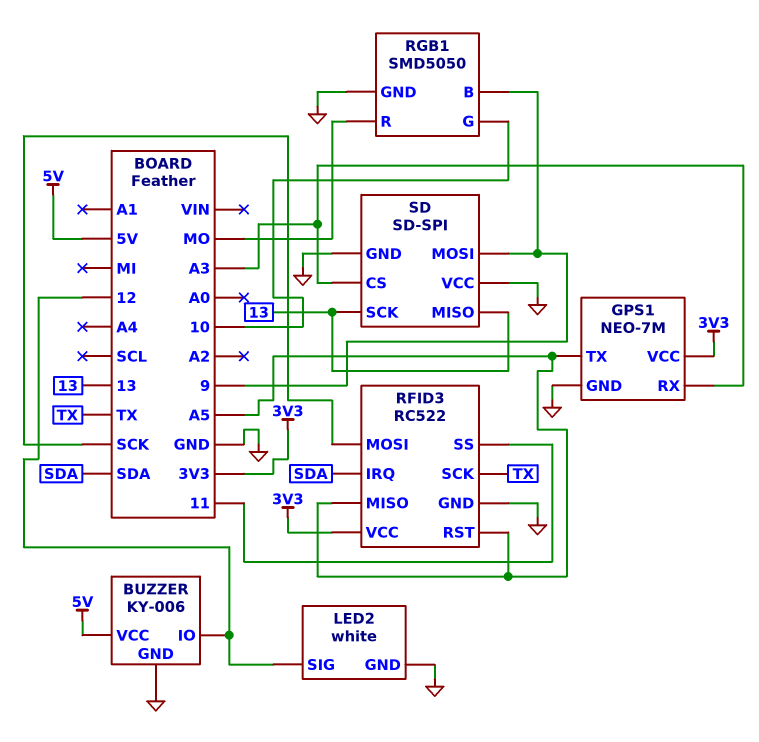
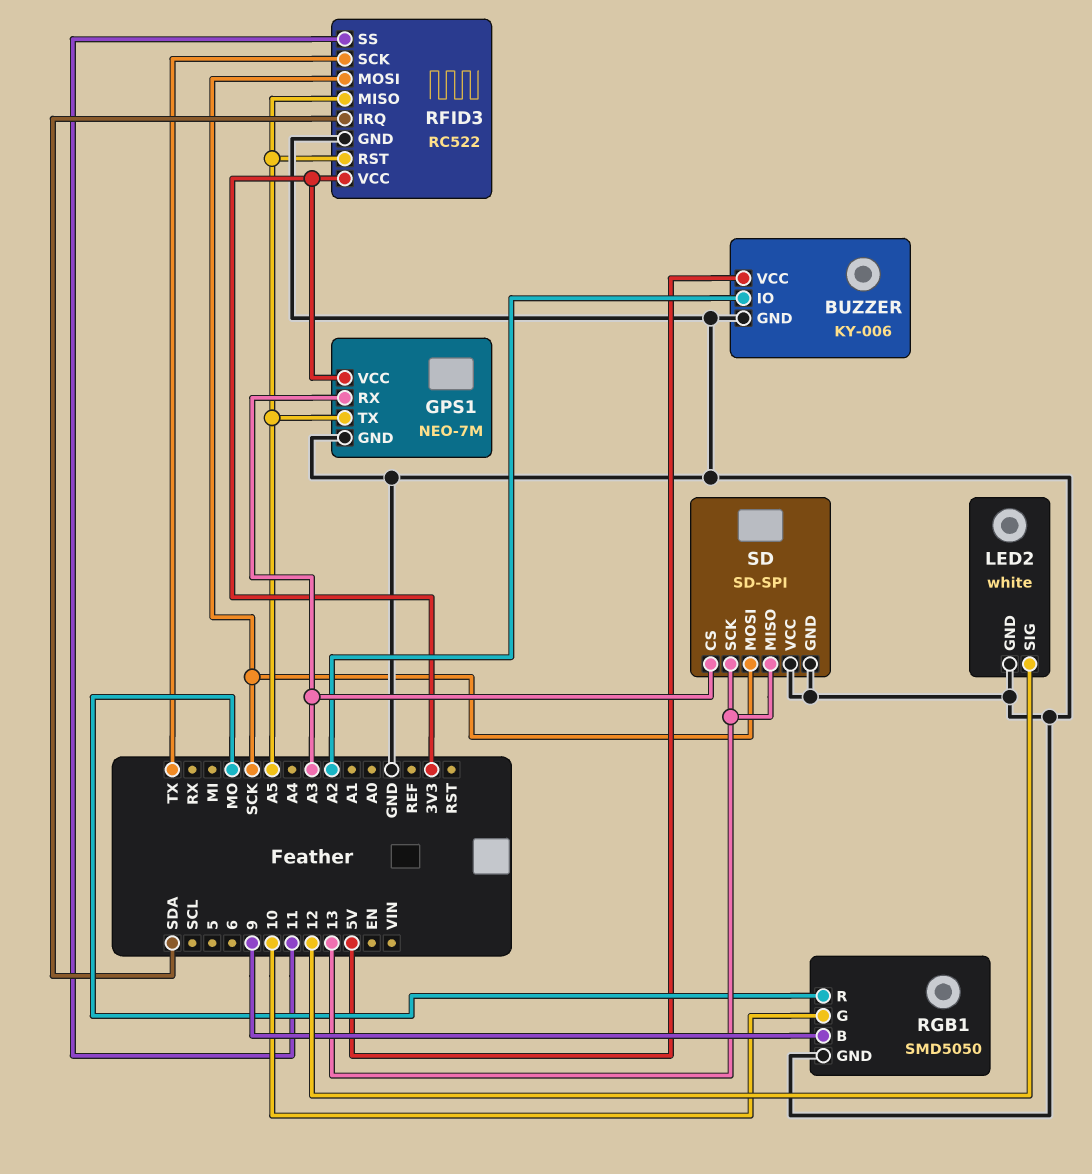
BUZZER pin IO: 12 -> A2
SD pin MOSI: 9 -> SCK

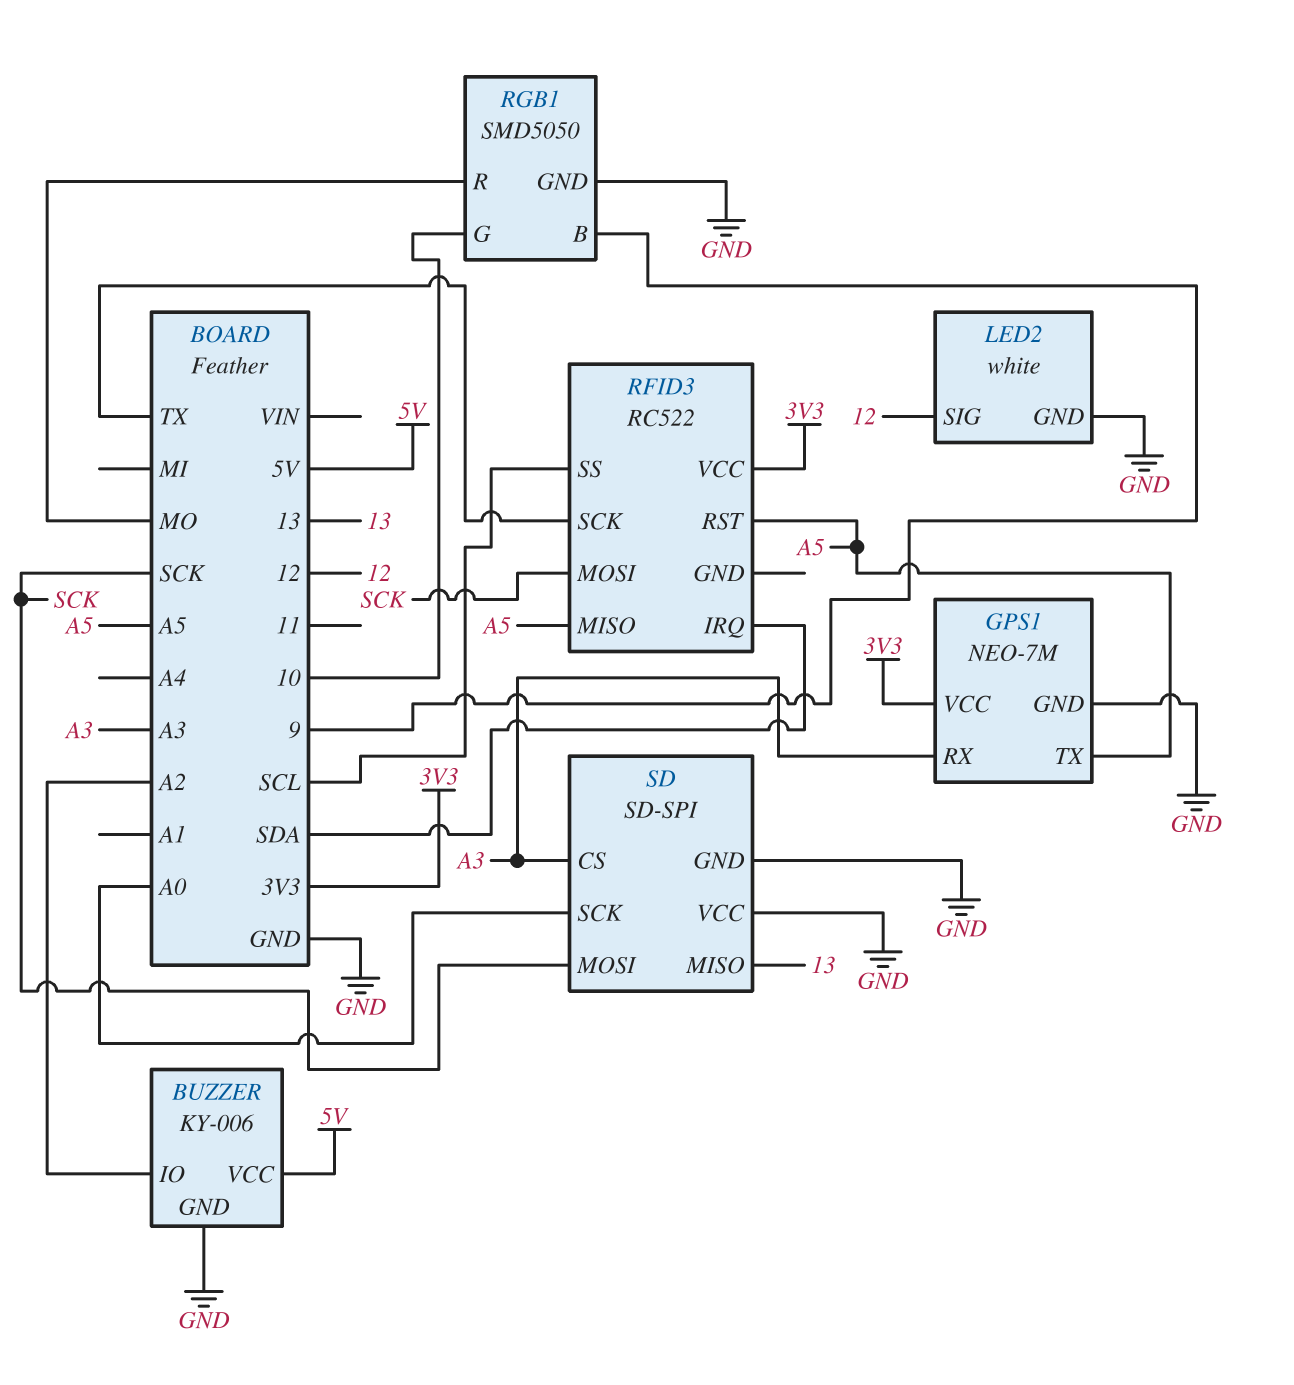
RFID3 pin GND: GND -> none
RFID3 pin SS: 11 -> SCL
SD pin SCK: 13 -> A0

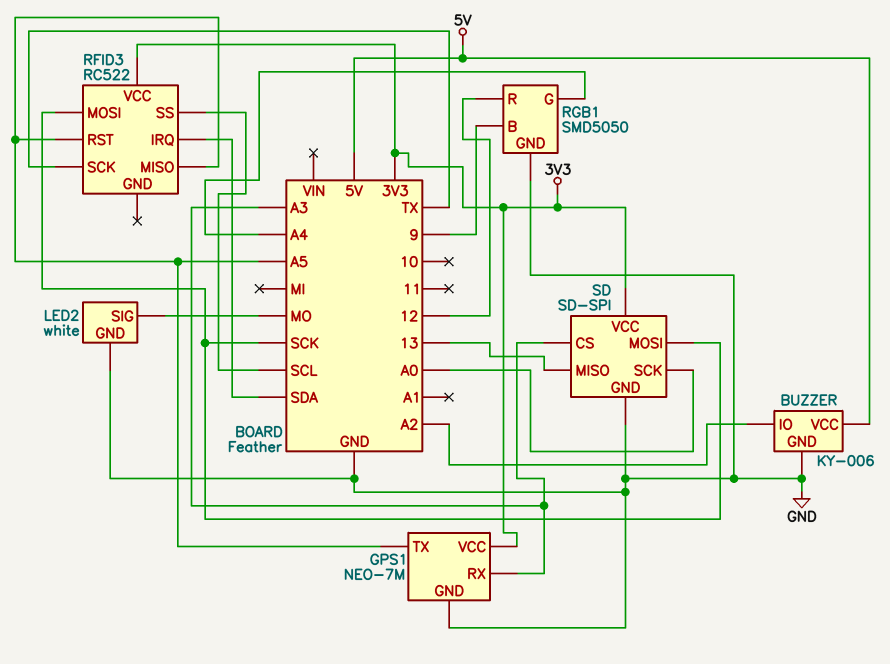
LED2 pin SIG: 12 -> MO
RGB1 pin G: 10 -> A4
RGB1 pin R: MO -> 12
SD pin VCC: GND -> 3V3

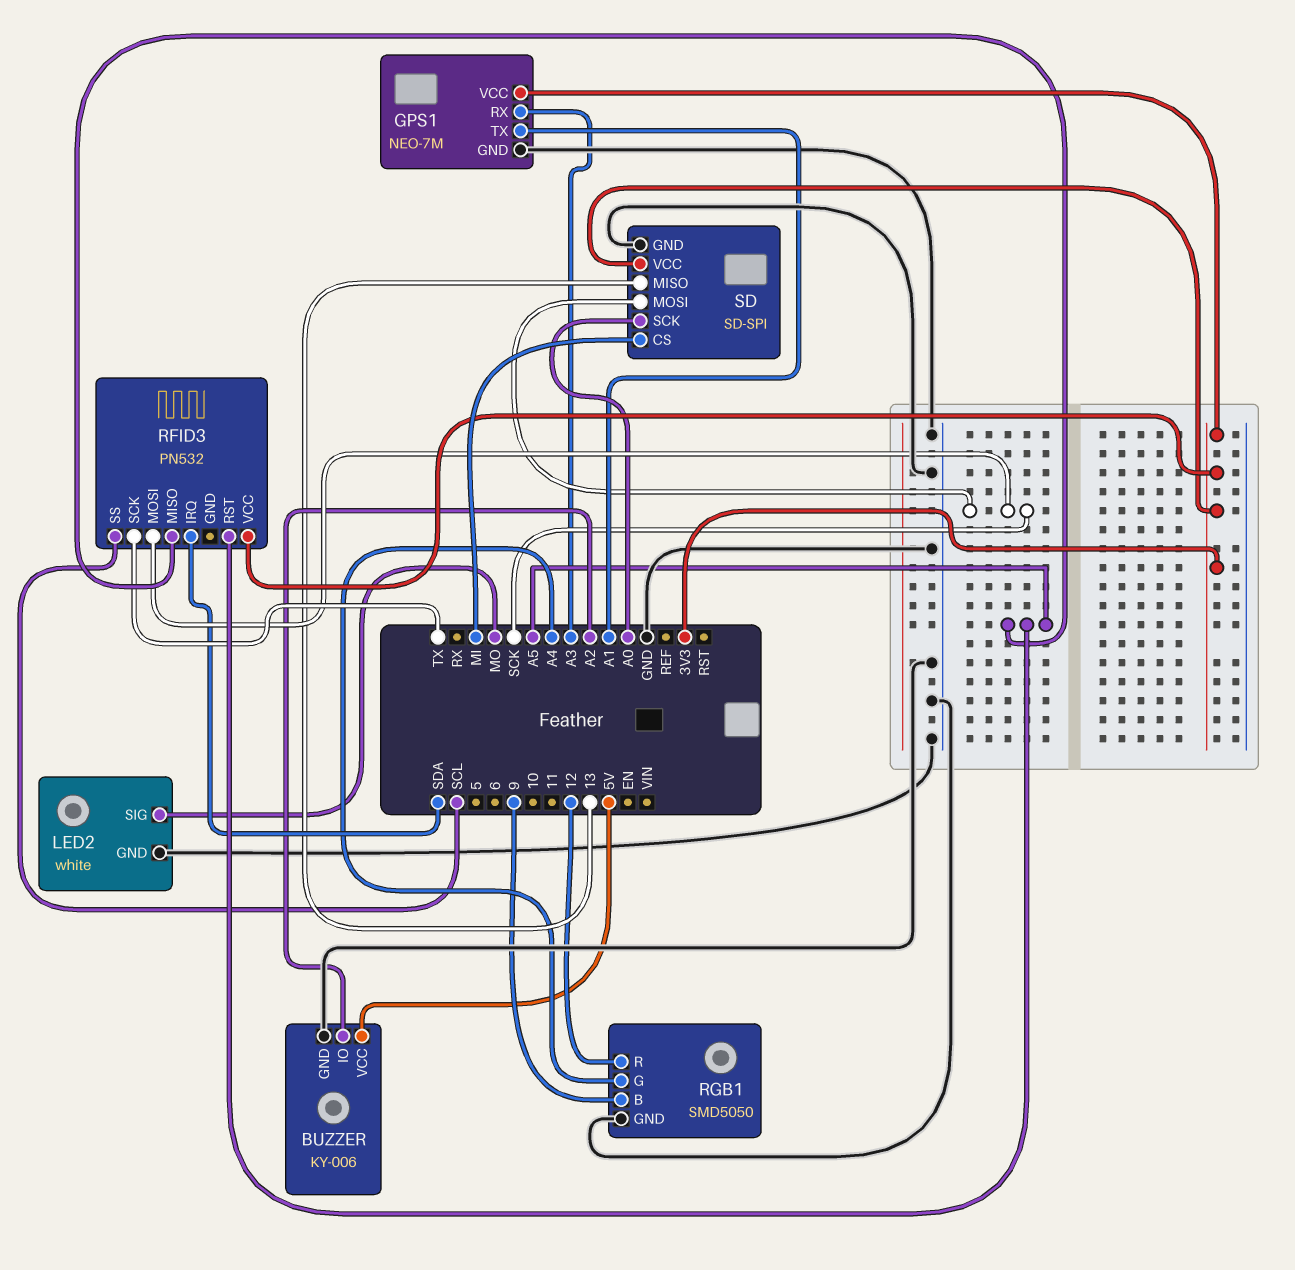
GPS1 pin TX: A5 -> A1
RFID3: RC522 -> PN532
SD pin CS: A3 -> MI

